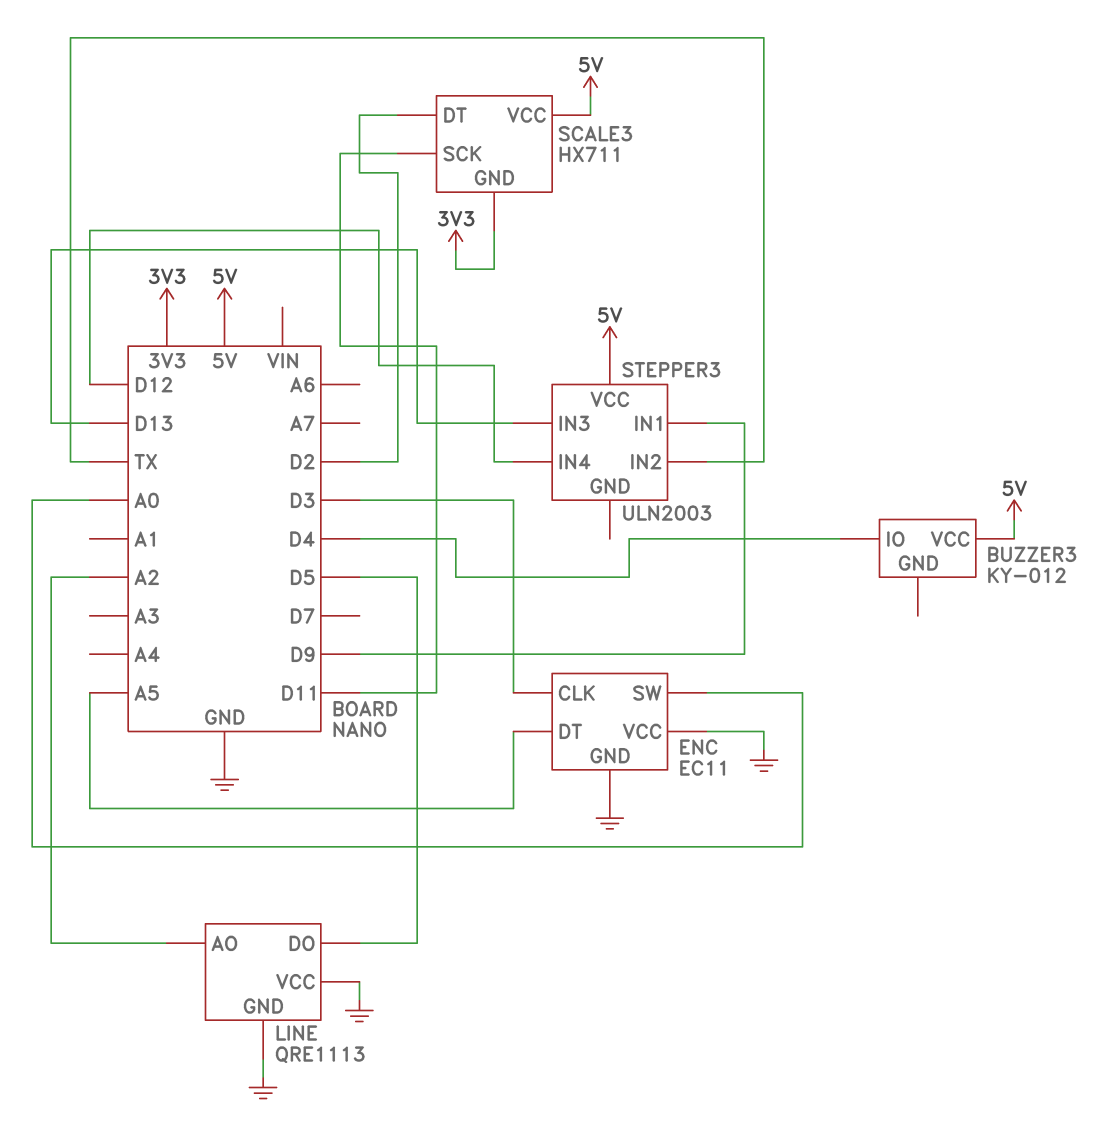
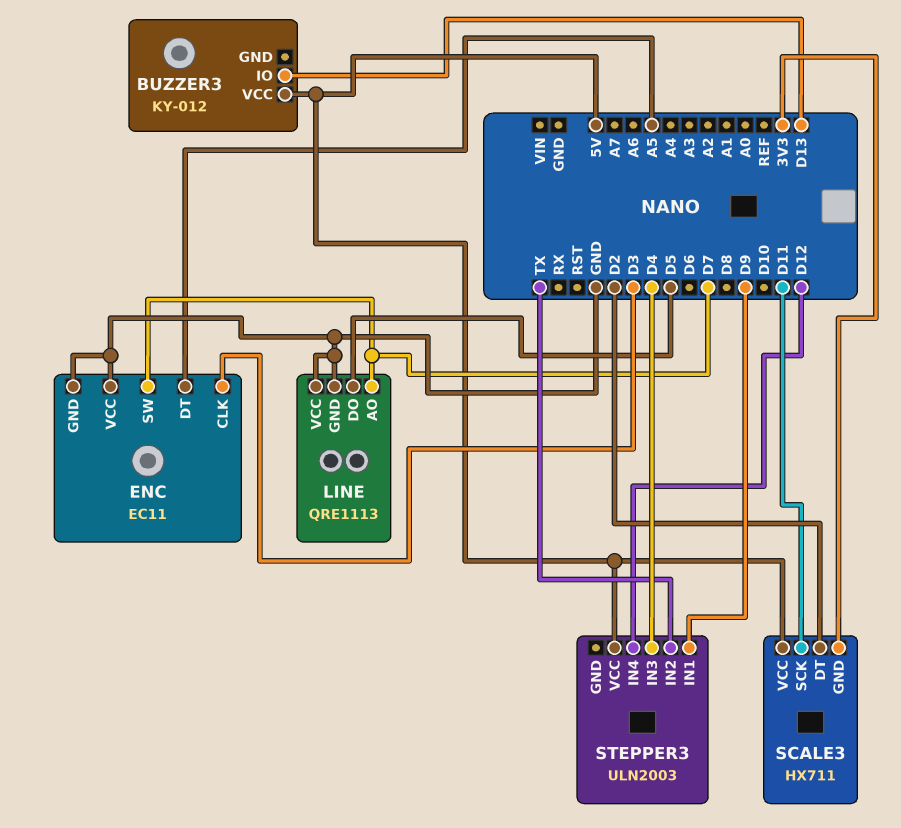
BUZZER3 pin IO: D4 -> D13
ENC pin SW: A0 -> D7
LINE pin AO: A2 -> D7
STEPPER3 pin IN3: D13 -> D4

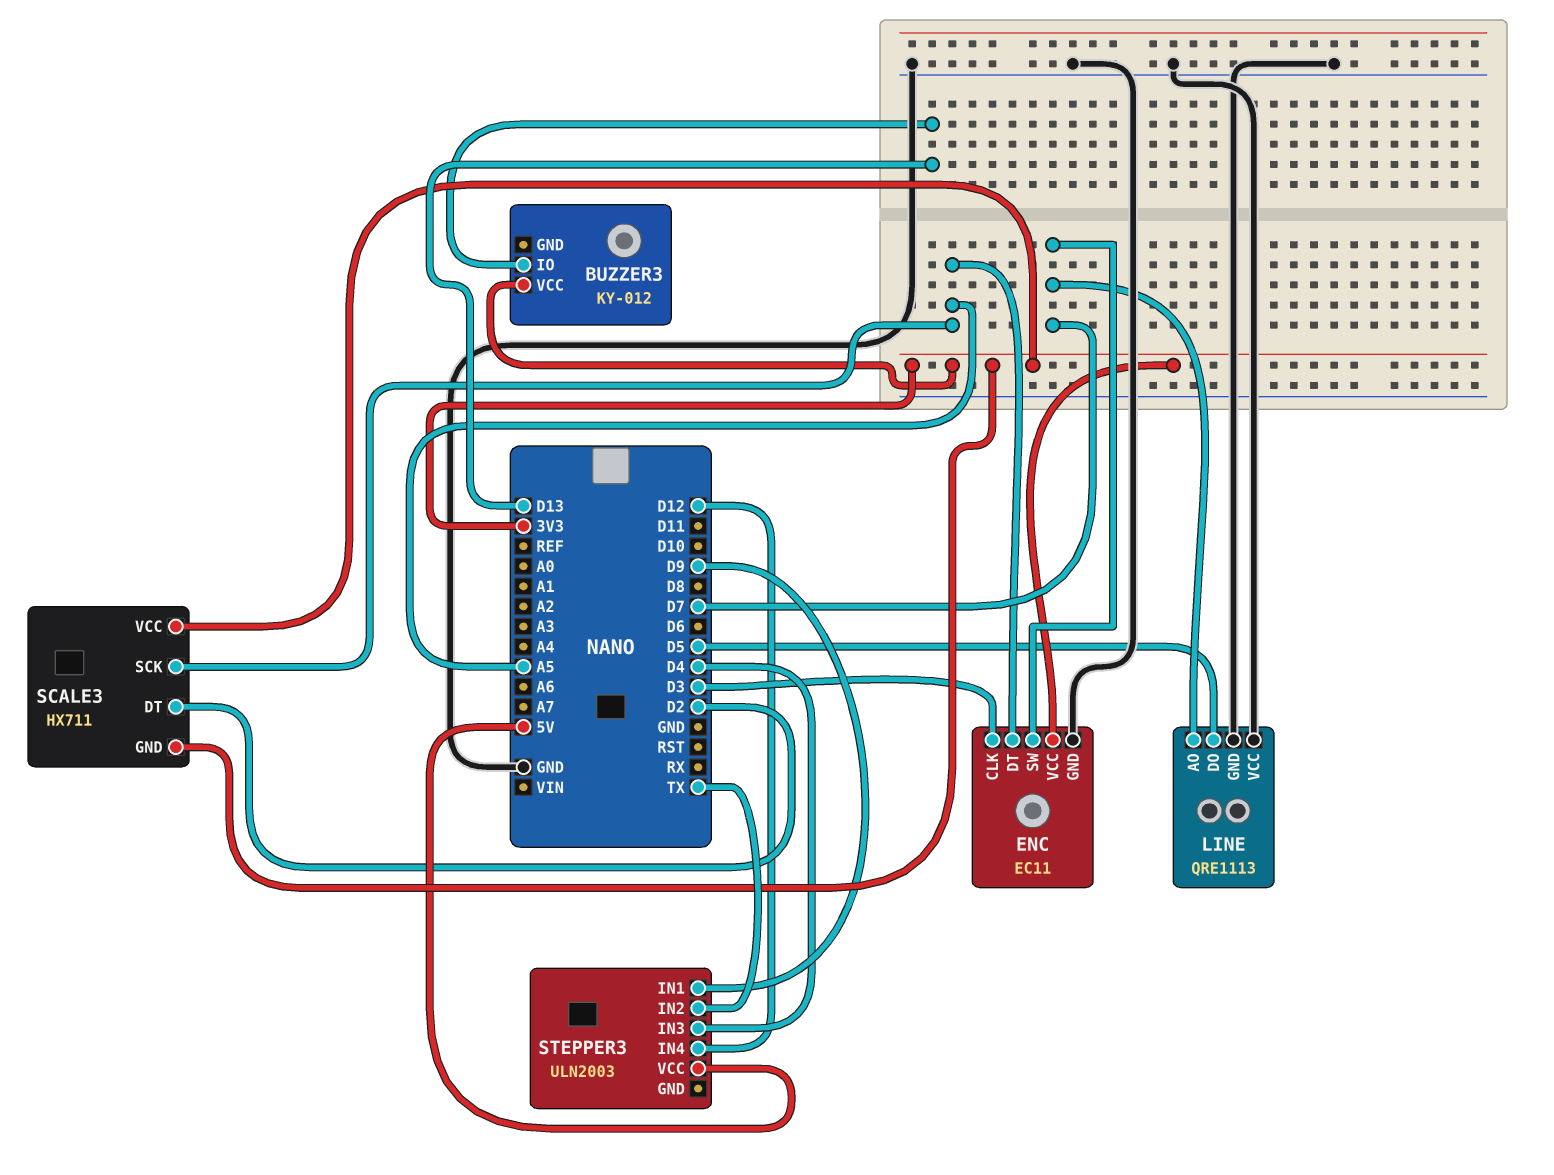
BUZZER3 pin VCC: 5V -> 3V3
ENC pin VCC: GND -> 3V3
SCALE3 pin SCK: D11 -> A5
SCALE3 pin VCC: 5V -> 3V3

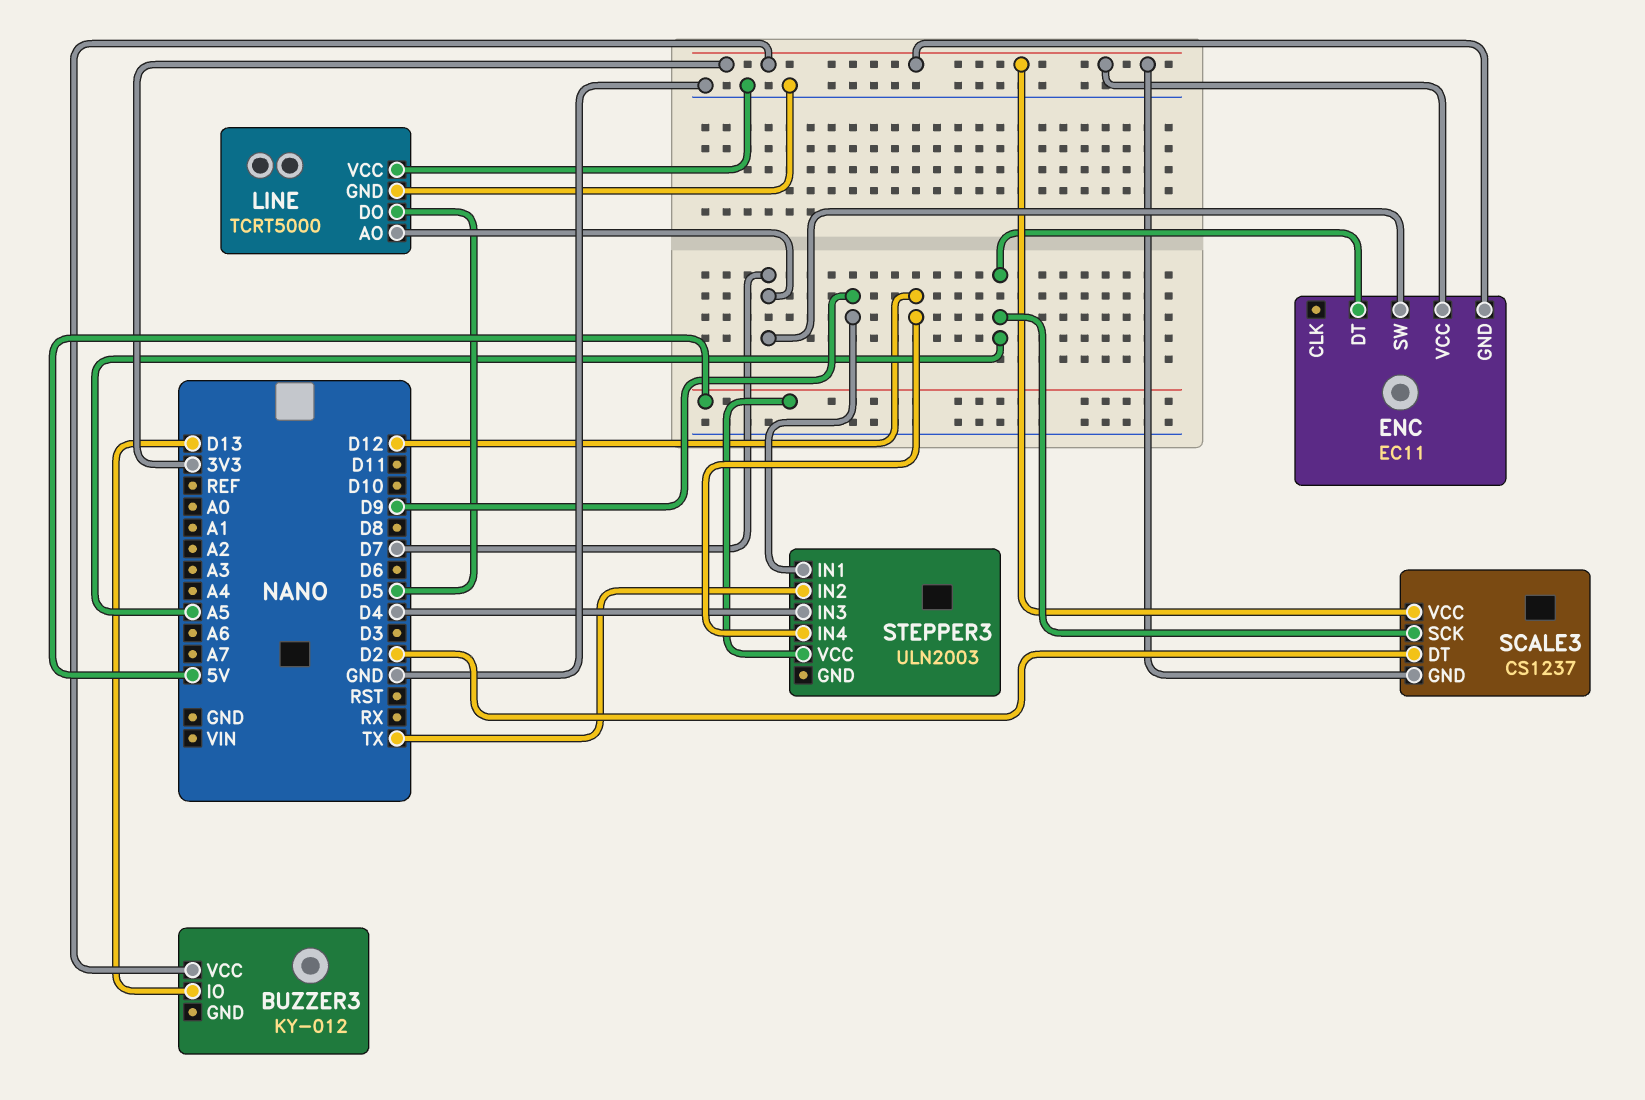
ENC pin CLK: D3 -> none
ENC pin GND: GND -> 3V3
LINE: QRE1113 -> TCRT5000
SCALE3: HX711 -> CS1237

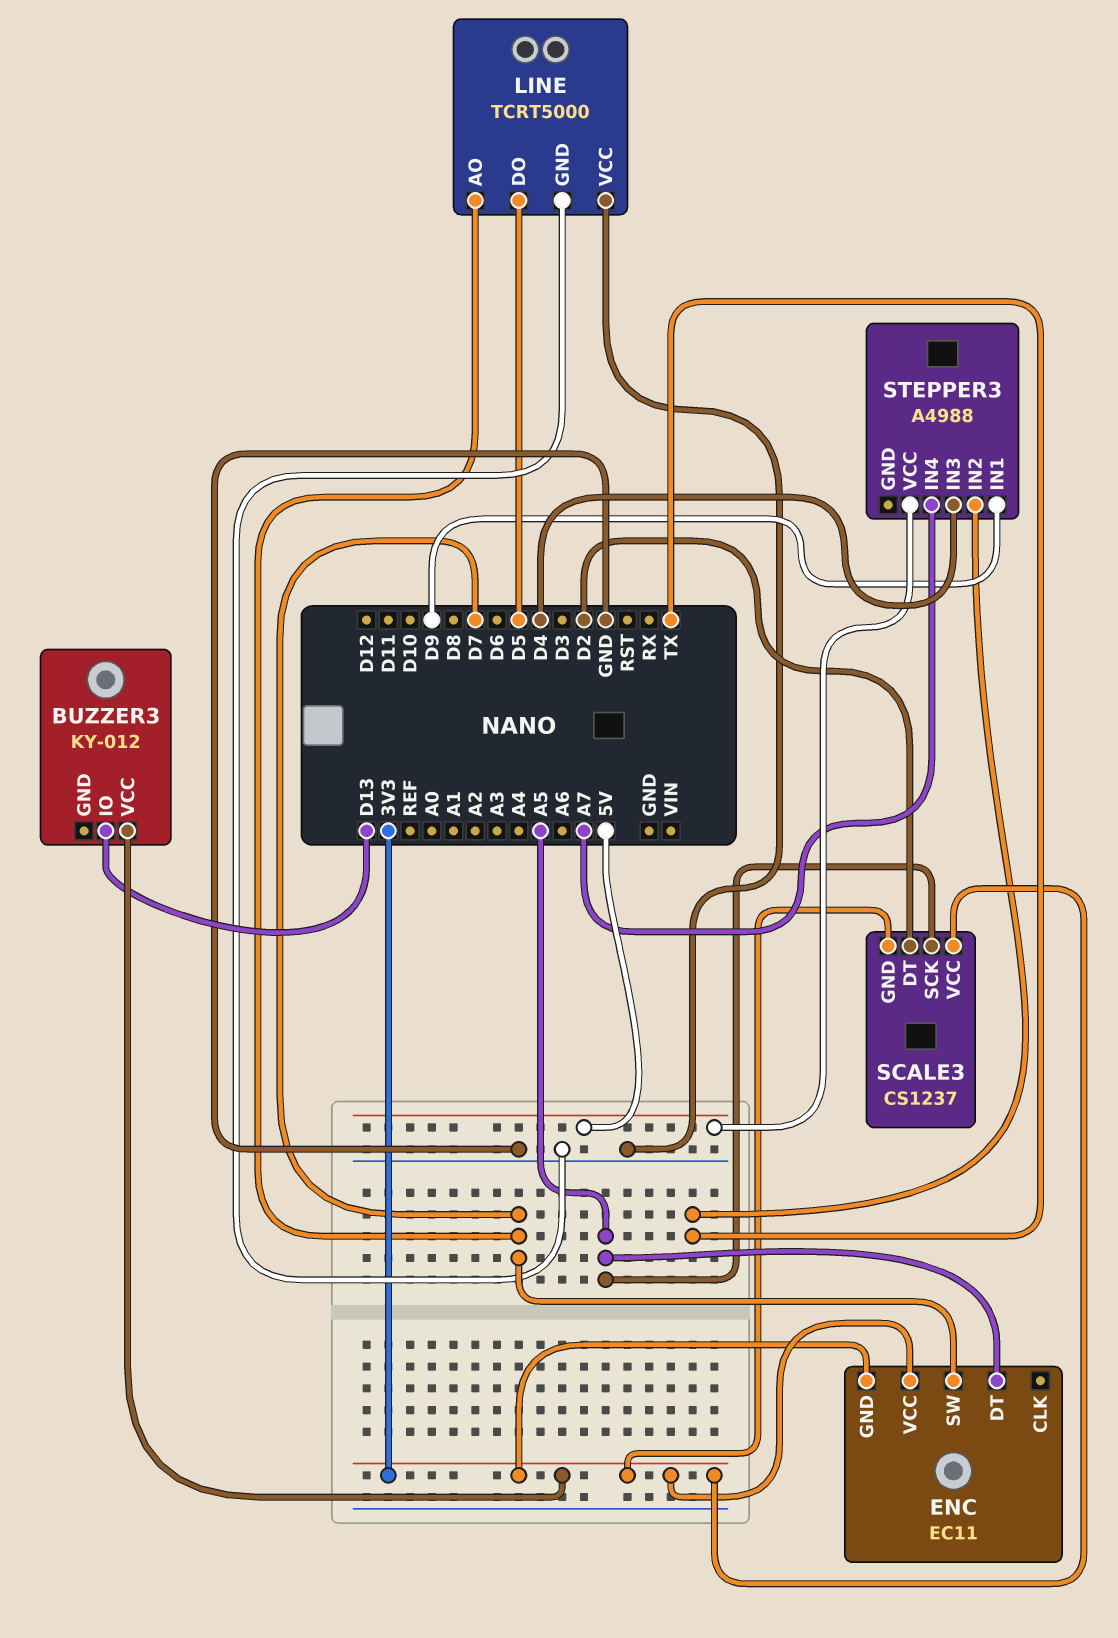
STEPPER3: ULN2003 -> A4988
STEPPER3 pin IN4: D12 -> A7

